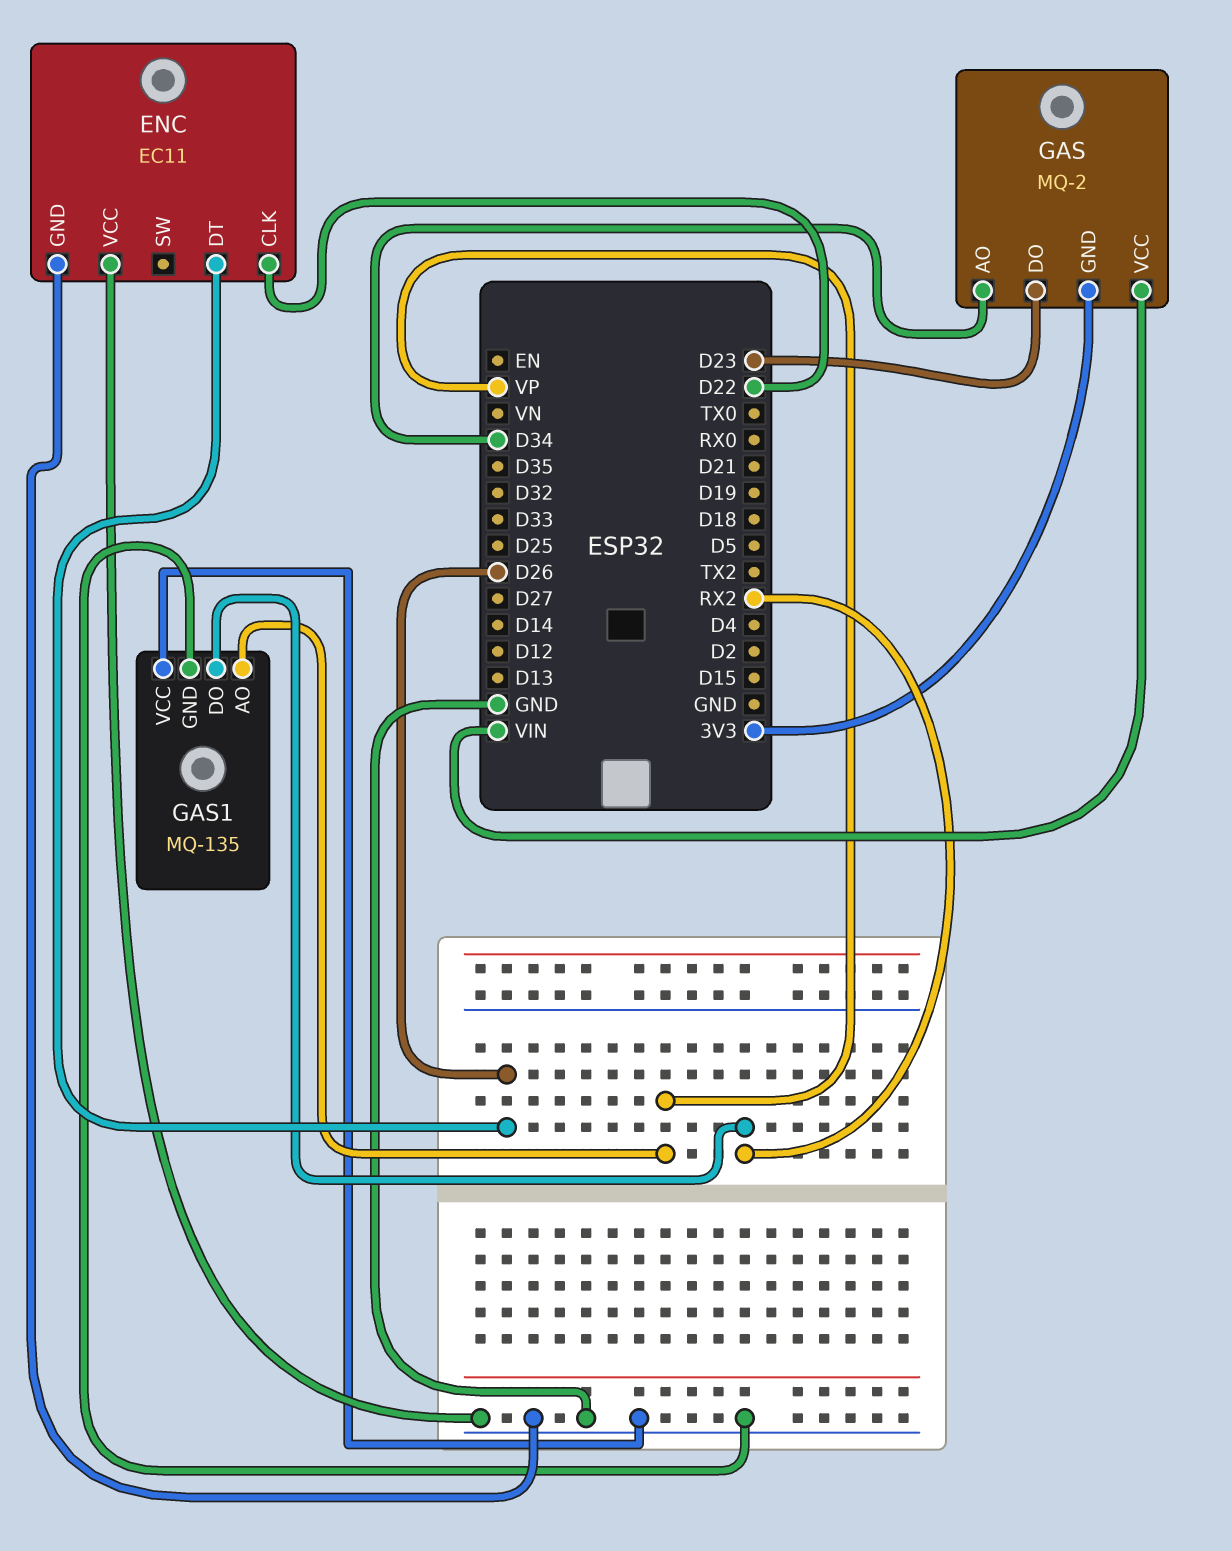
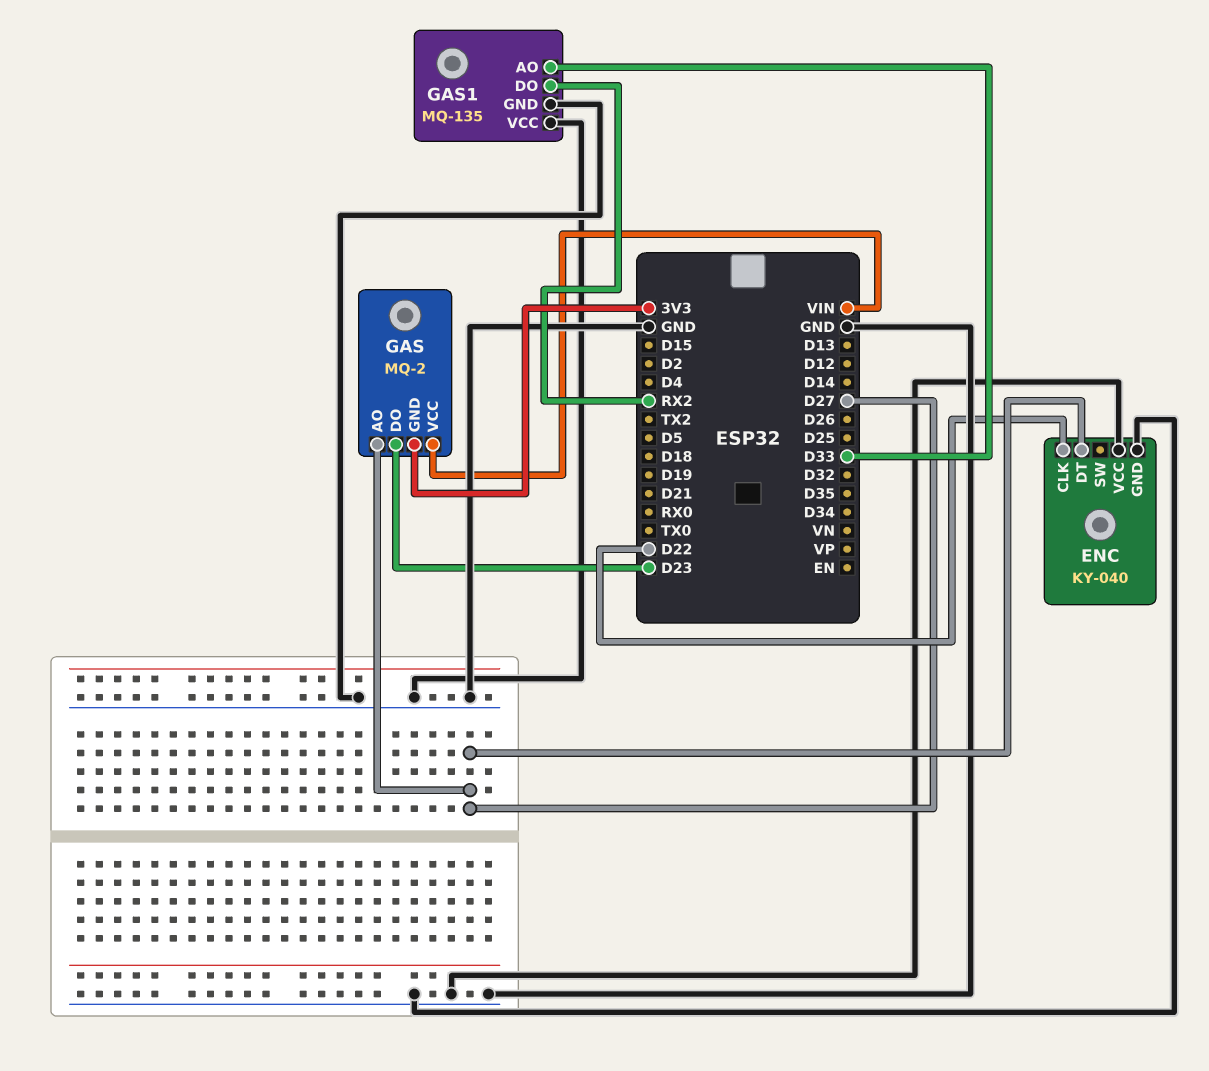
ENC: EC11 -> KY-040
ENC pin DT: D26 -> D27
GAS pin AO: D34 -> D27
GAS1 pin AO: VP -> D33

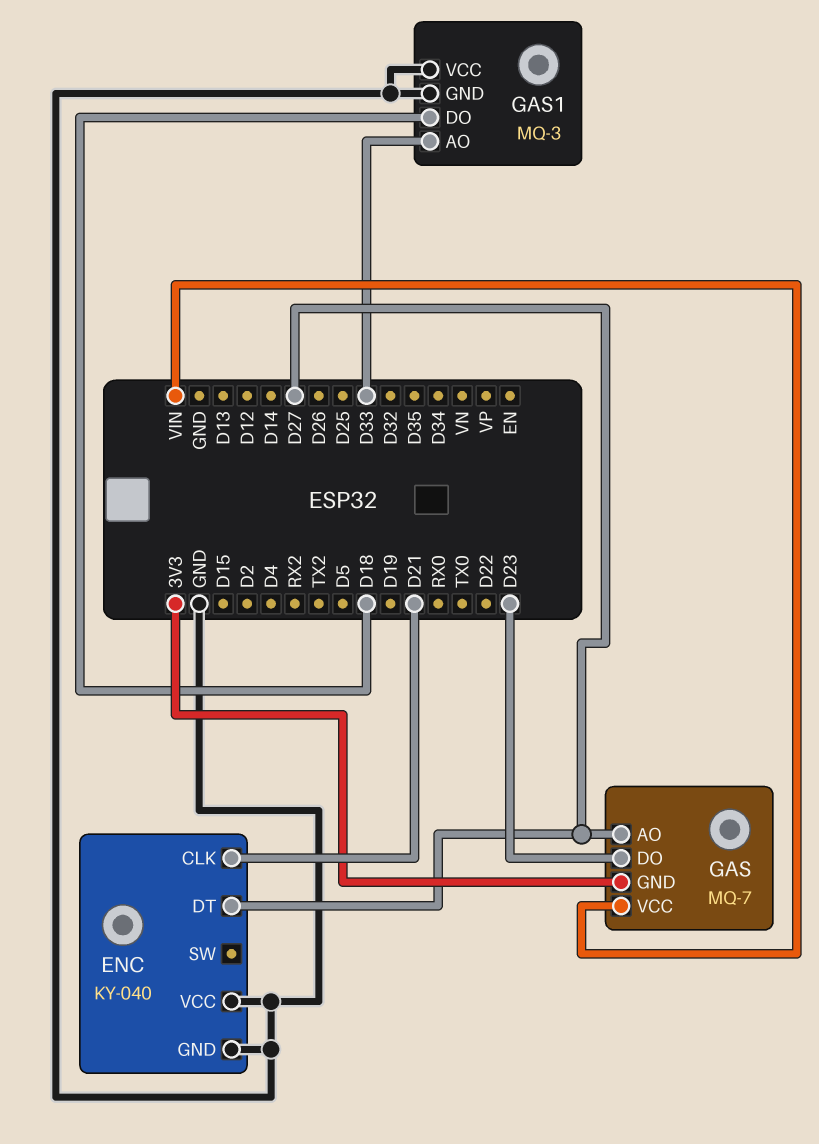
ENC pin CLK: D22 -> D21
GAS: MQ-2 -> MQ-7
GAS1: MQ-135 -> MQ-3
GAS1 pin DO: RX2 -> D18

